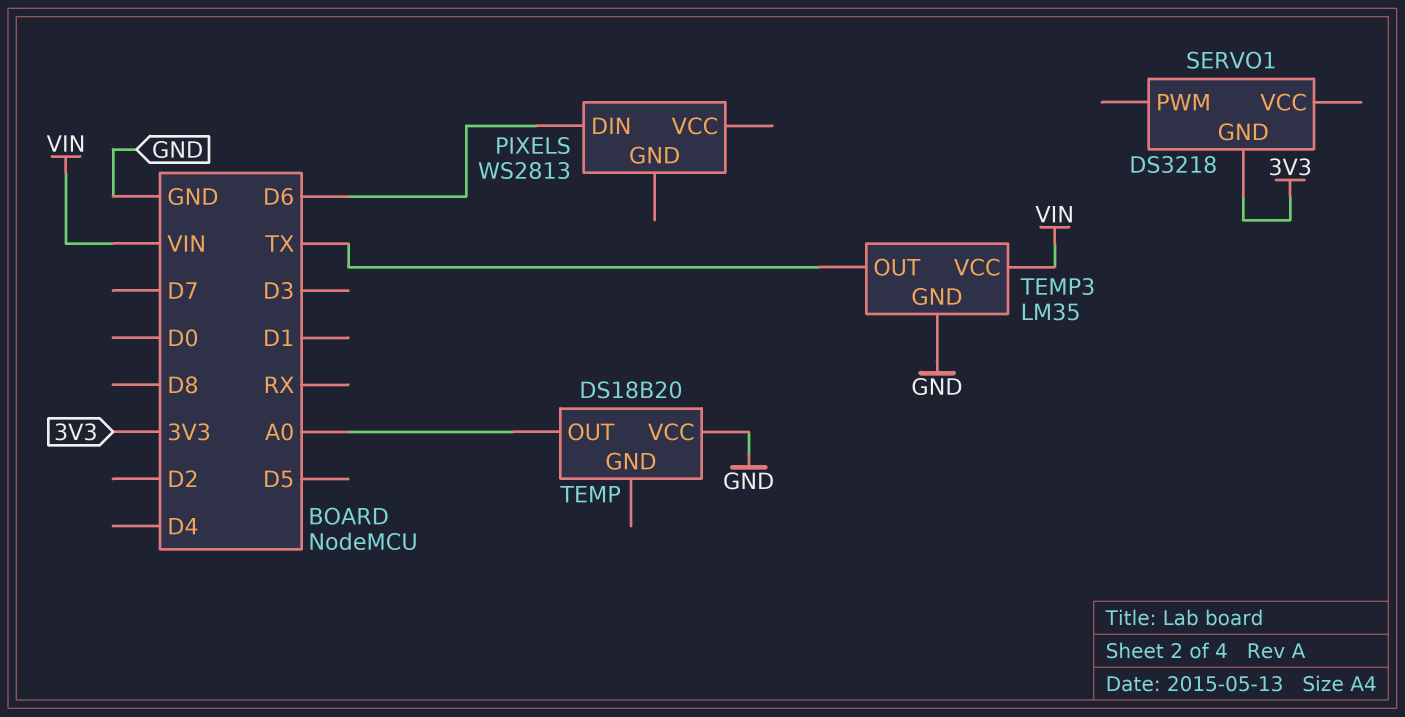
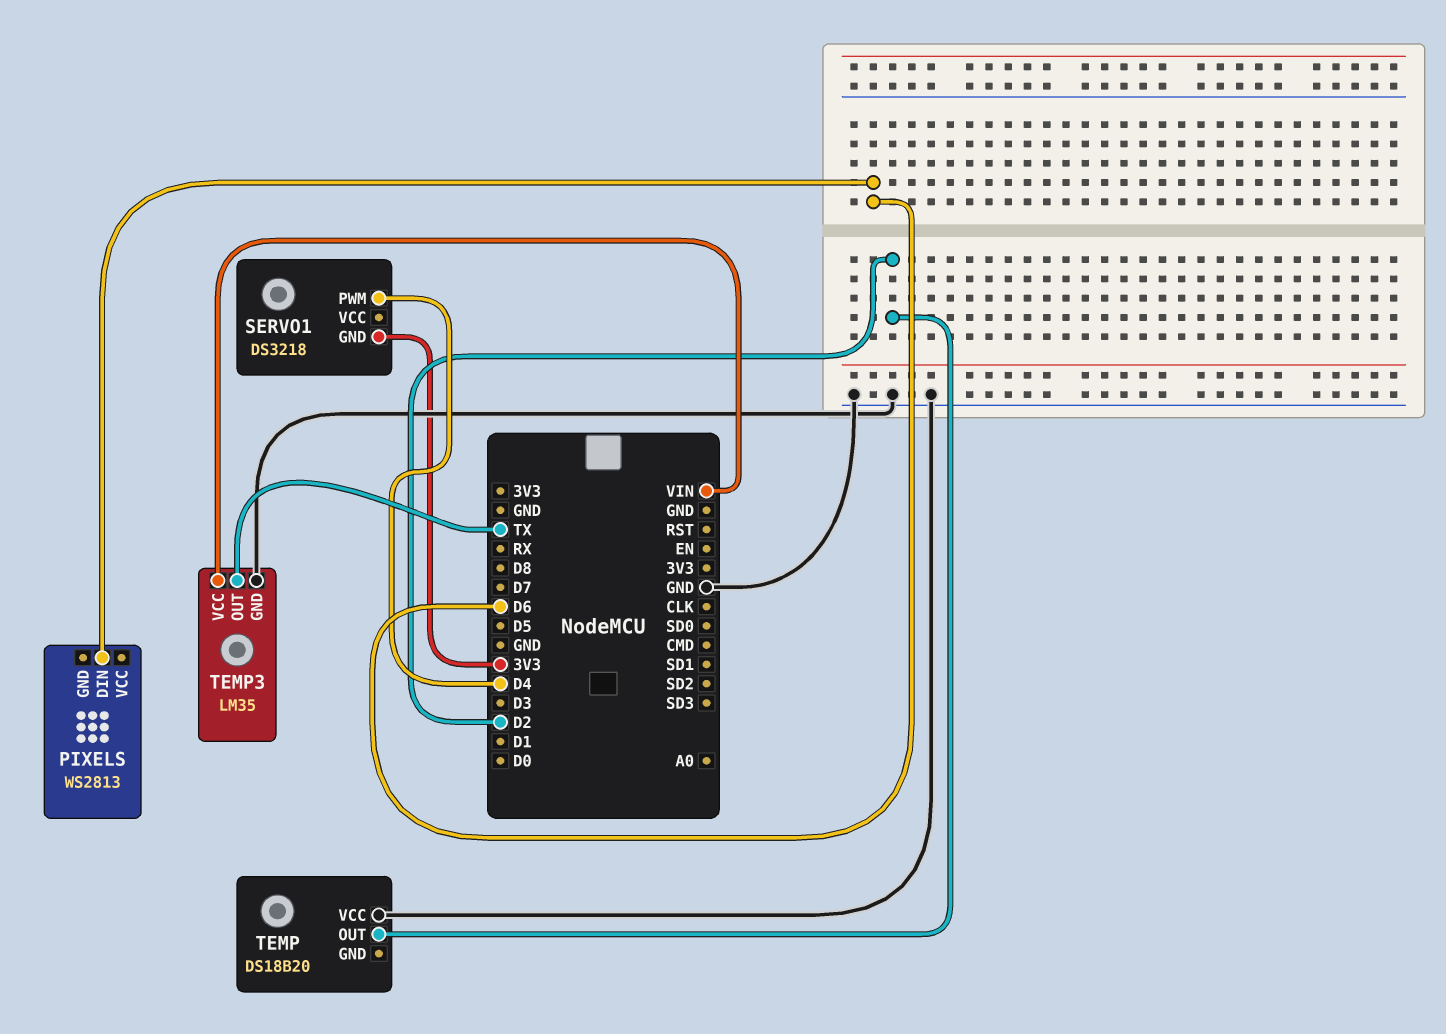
SERVO1 pin PWM: none -> D4
TEMP pin OUT: A0 -> D2

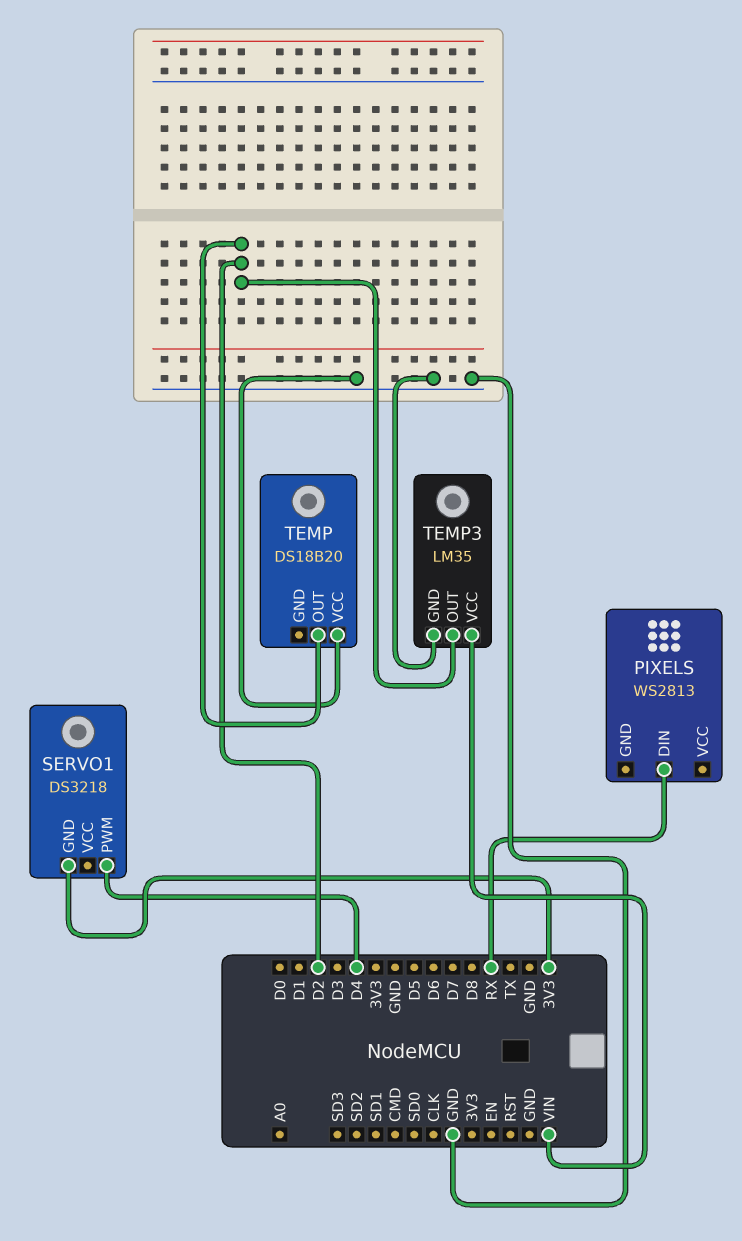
PIXELS pin DIN: D6 -> RX
TEMP3 pin OUT: TX -> D2

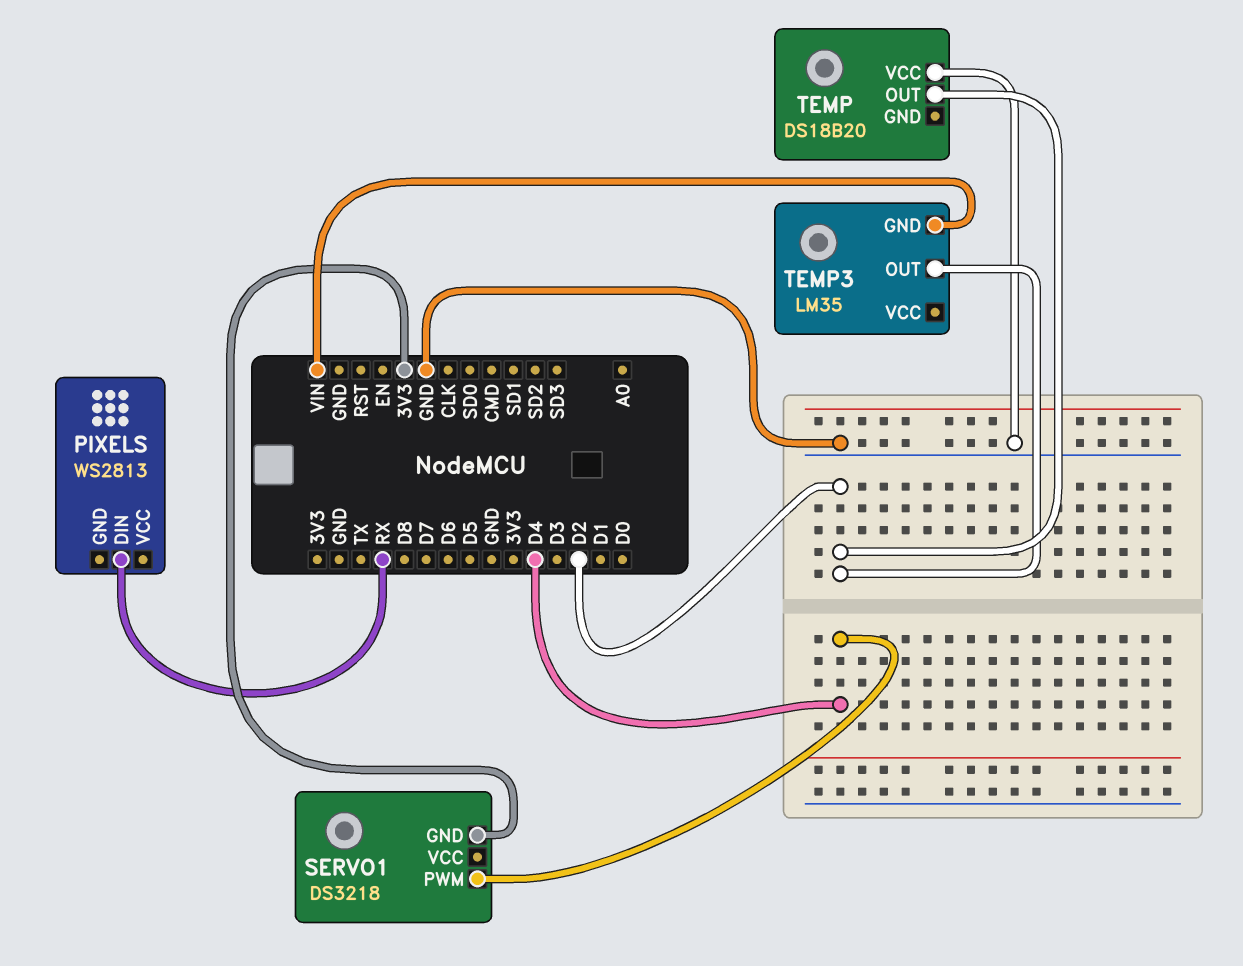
TEMP3 pin GND: GND -> VIN
TEMP3 pin VCC: VIN -> none

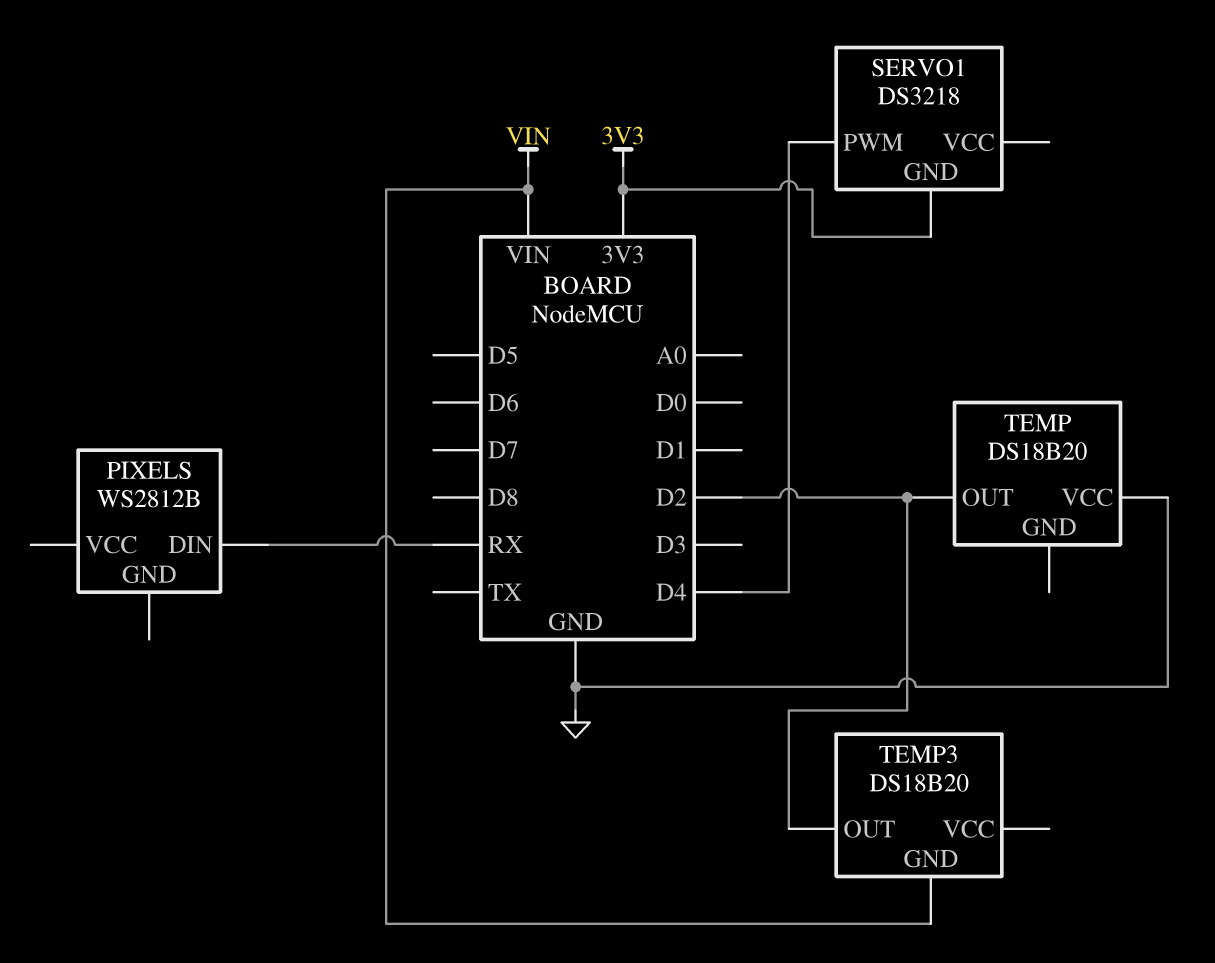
PIXELS: WS2813 -> WS2812B
TEMP3: LM35 -> DS18B20

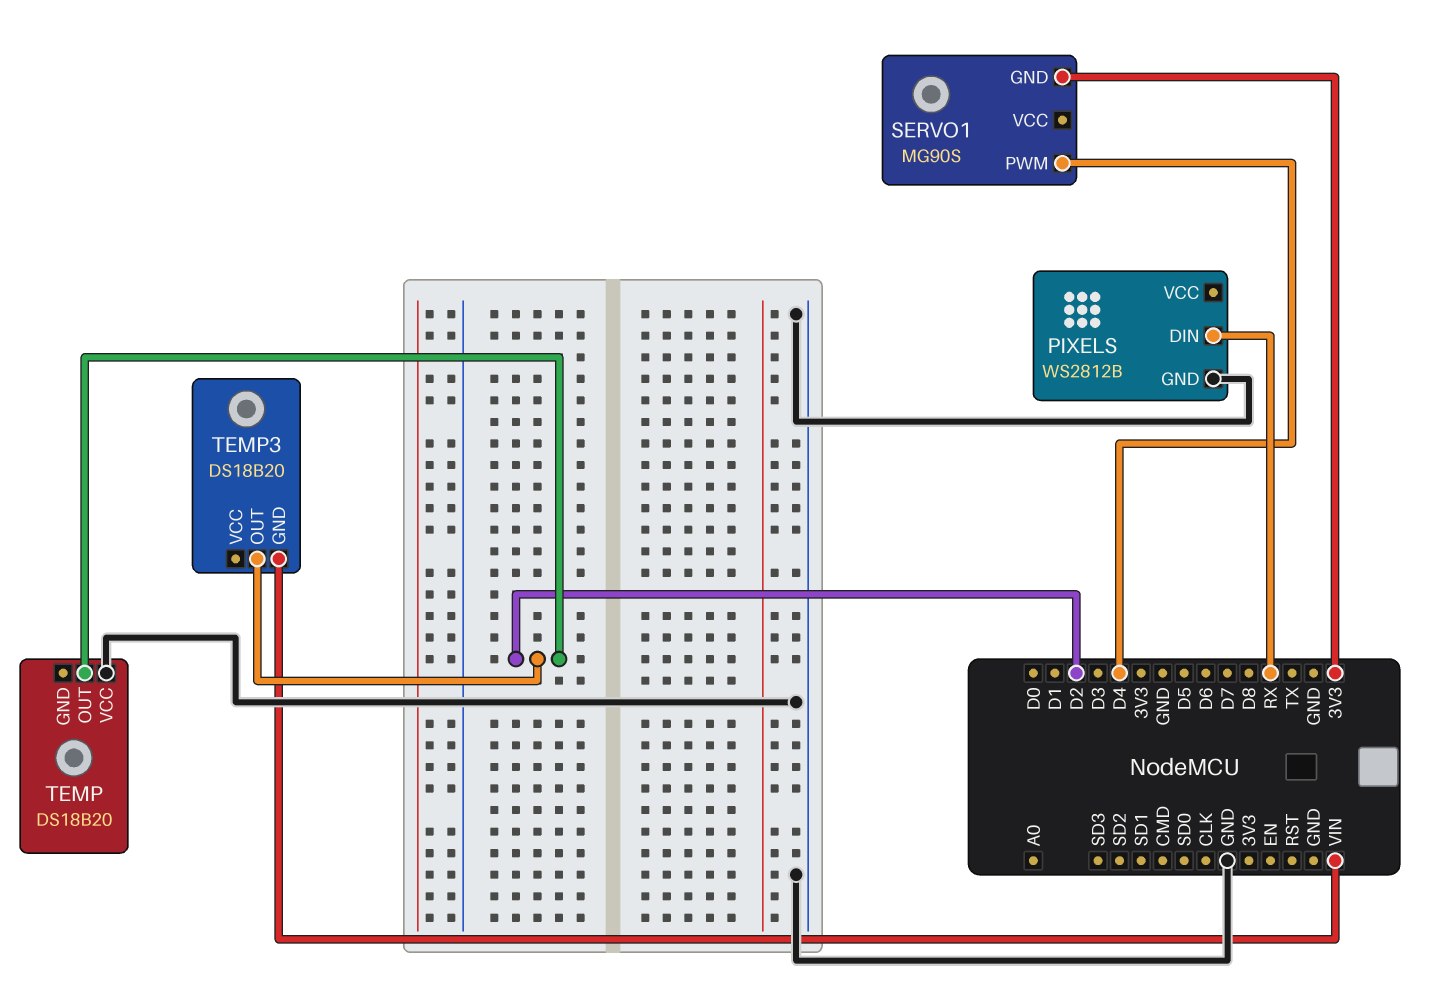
PIXELS pin GND: none -> GND
SERVO1: DS3218 -> MG90S

